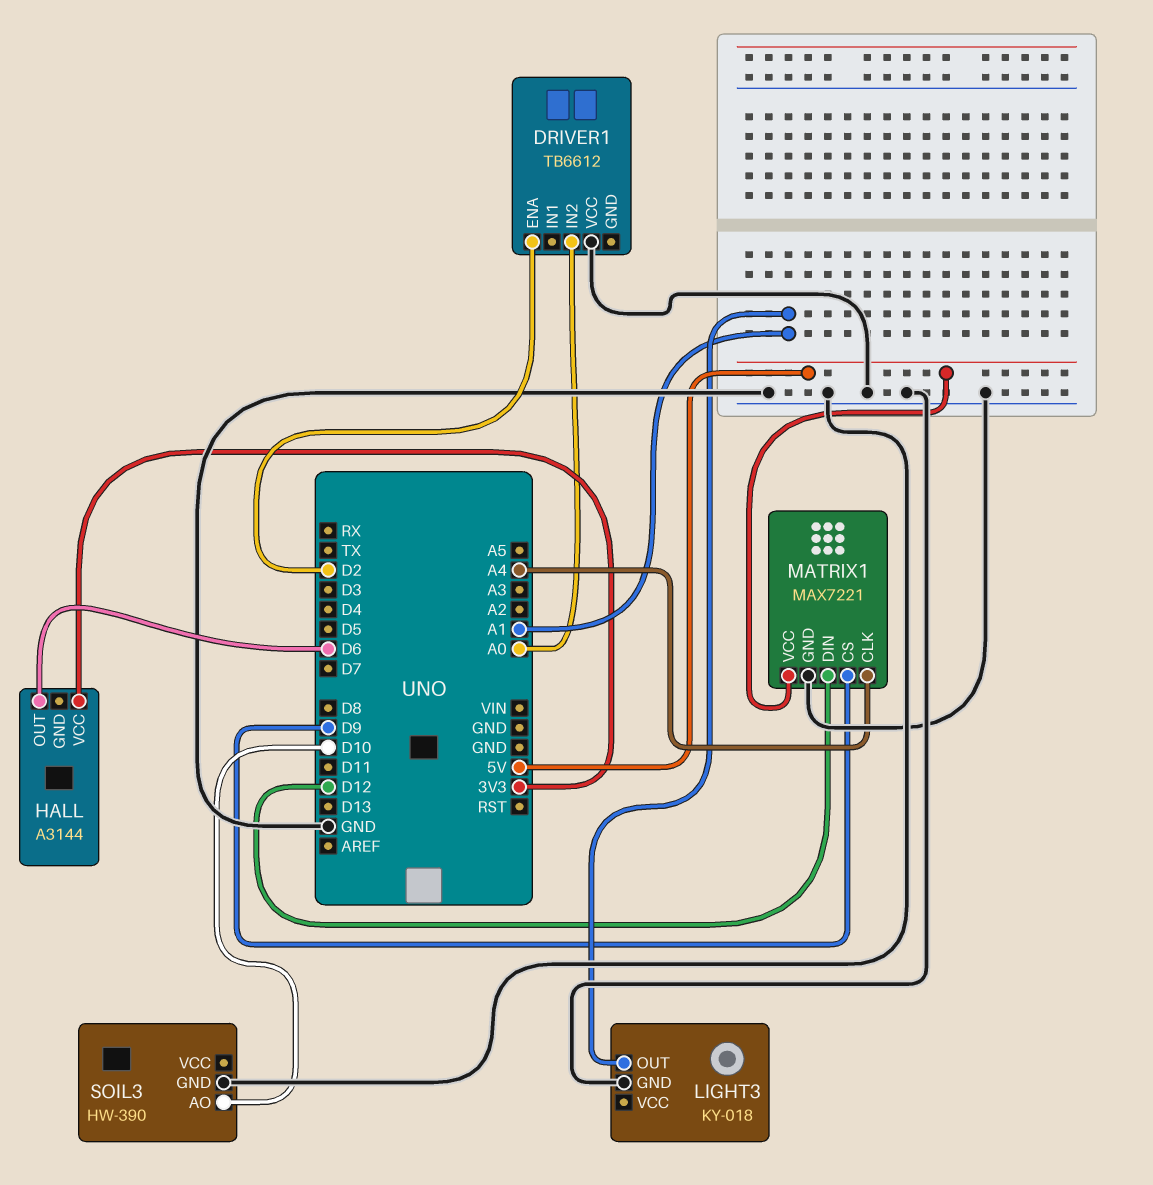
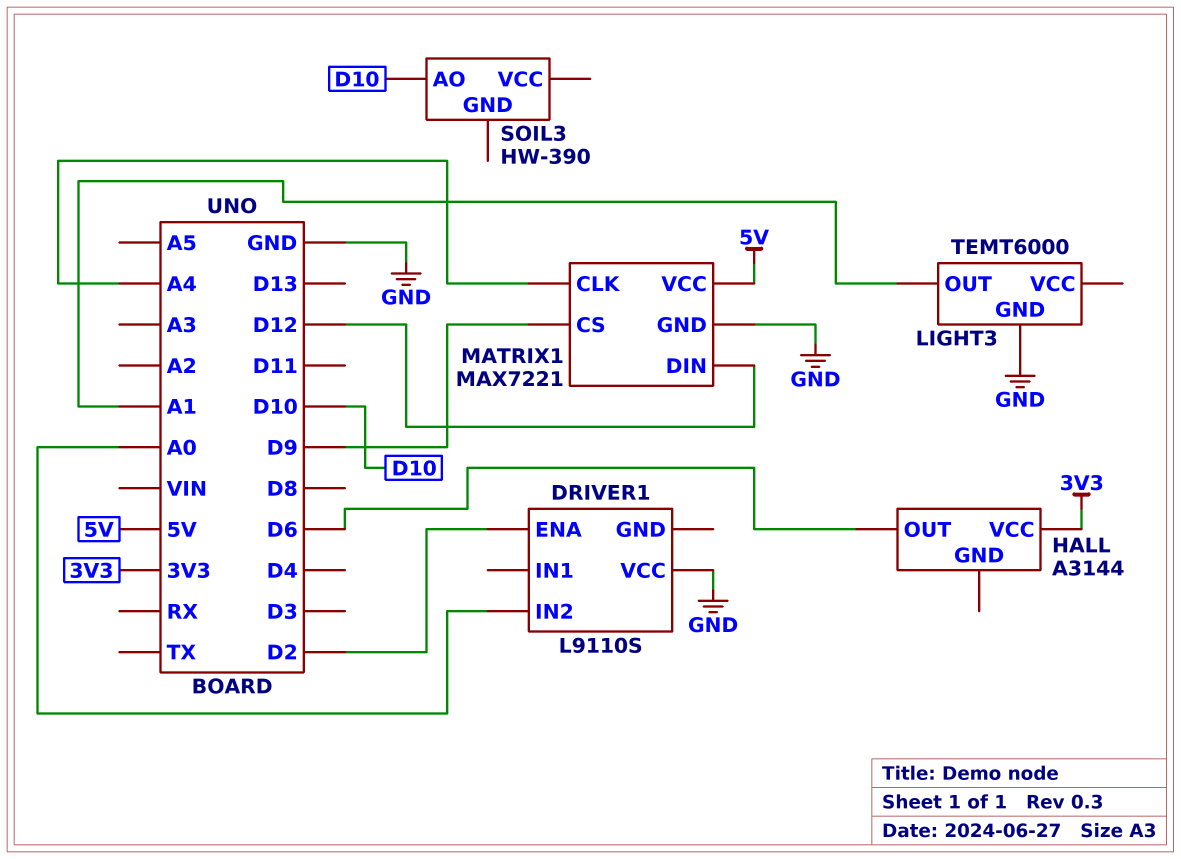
DRIVER1: TB6612 -> L9110S
LIGHT3: KY-018 -> TEMT6000
SOIL3 pin GND: GND -> none

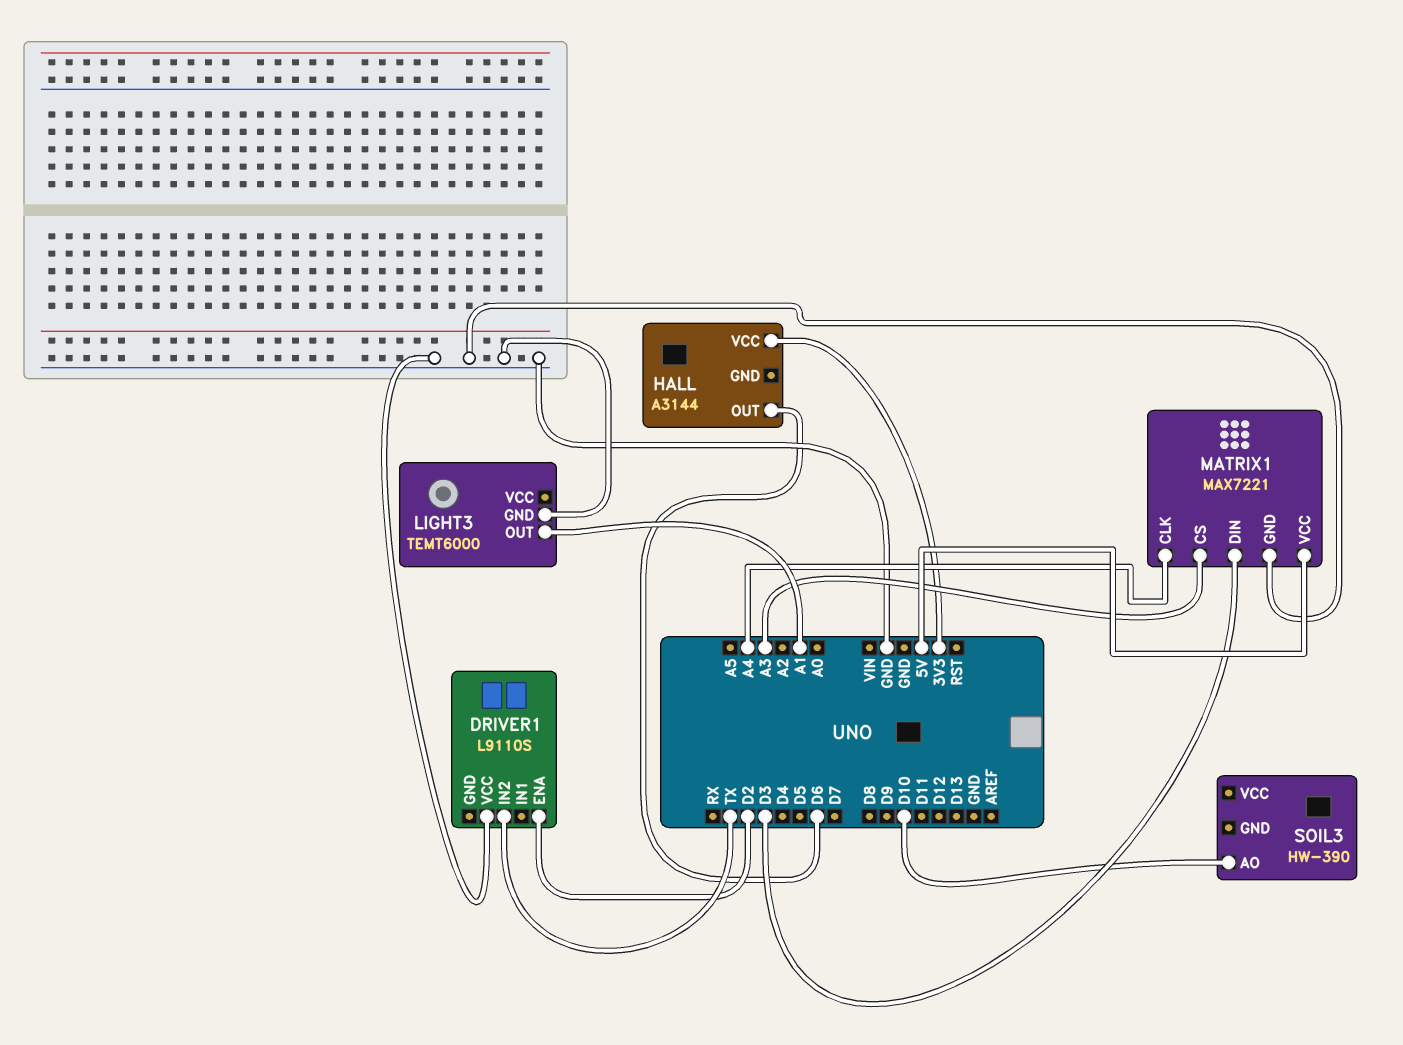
DRIVER1 pin IN2: A0 -> TX
MATRIX1 pin CS: D9 -> A3
MATRIX1 pin DIN: D12 -> D3

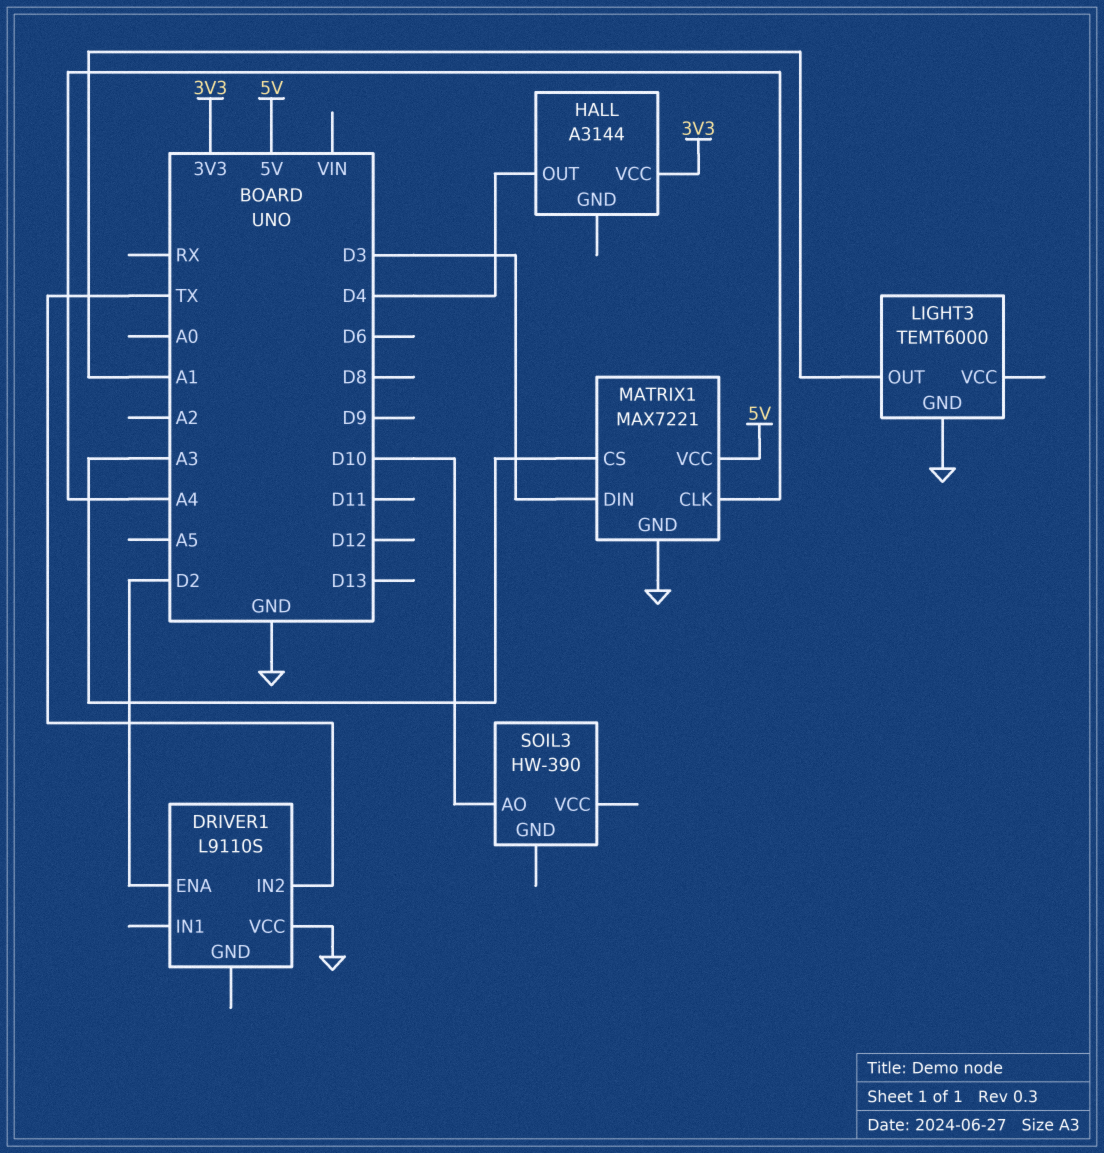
HALL pin OUT: D6 -> D4

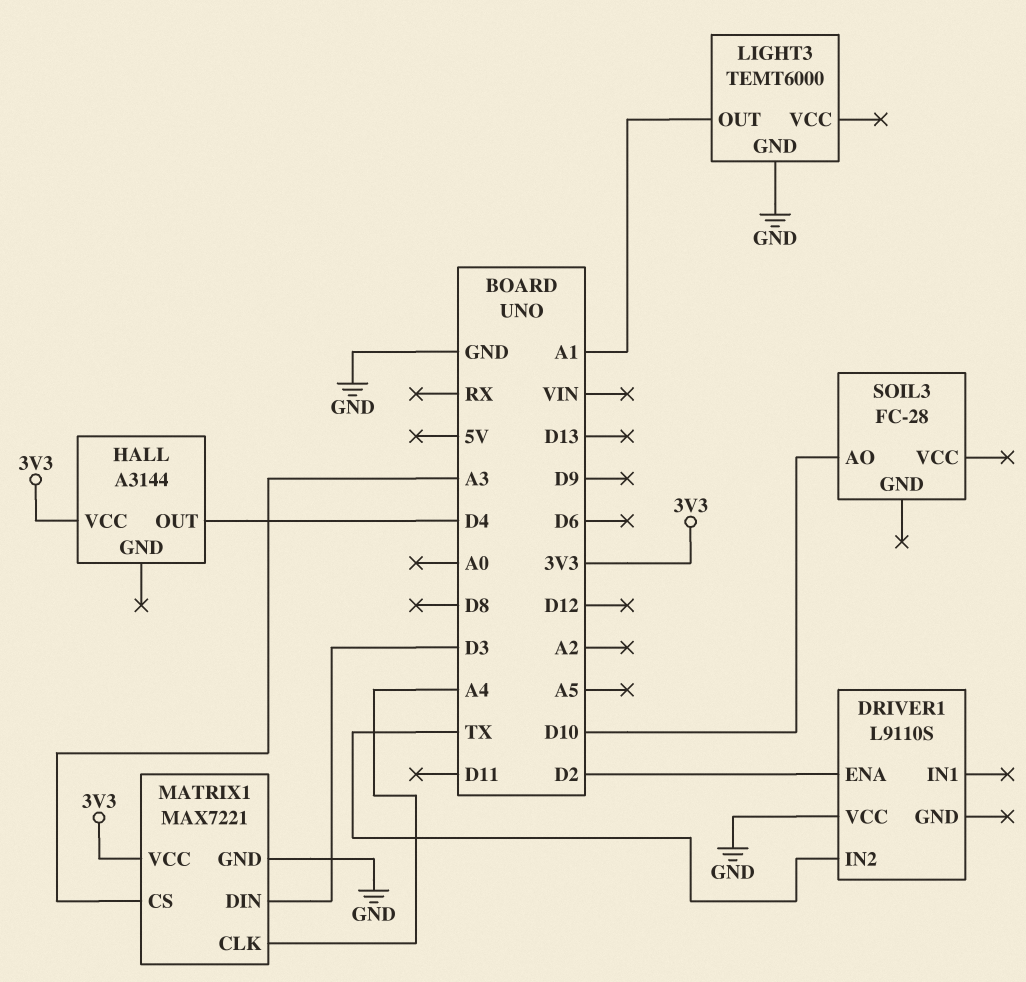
MATRIX1 pin VCC: 5V -> 3V3
SOIL3: HW-390 -> FC-28

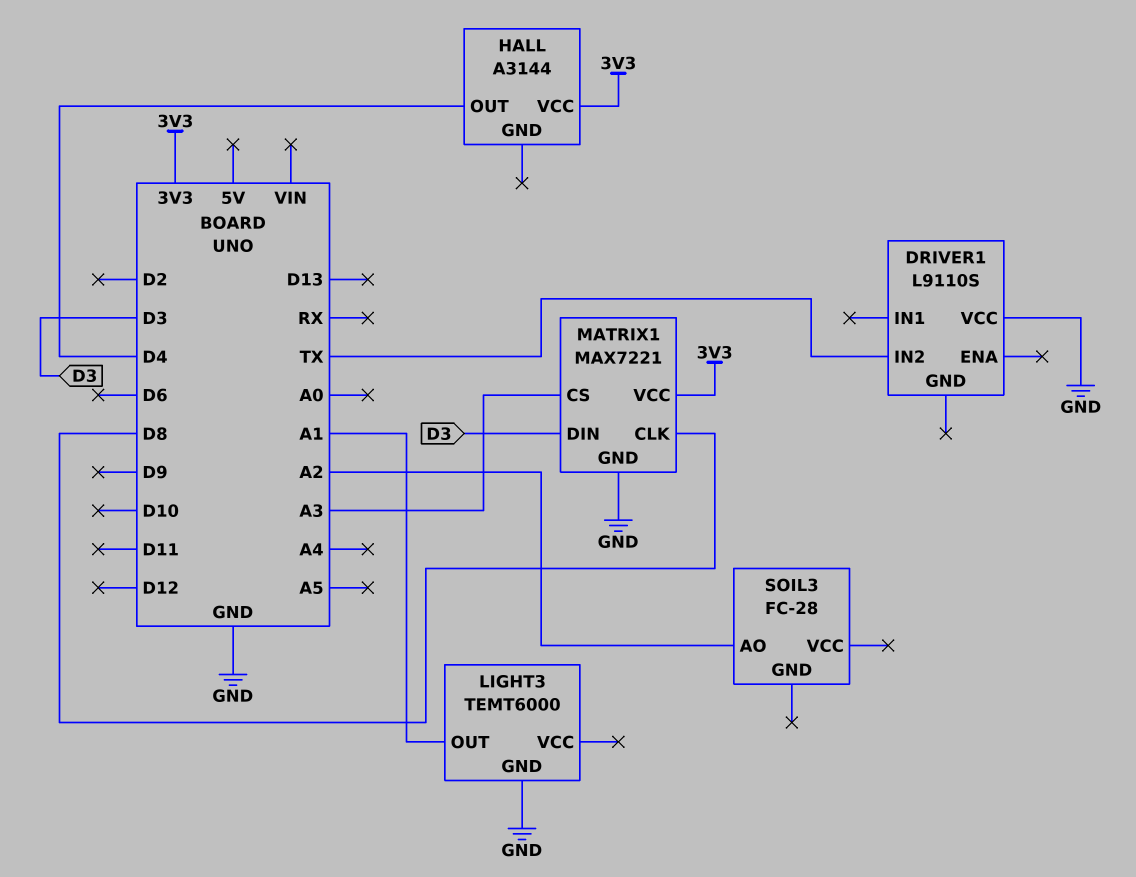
DRIVER1 pin ENA: D2 -> none
MATRIX1 pin CLK: A4 -> D8
SOIL3 pin AO: D10 -> A2

